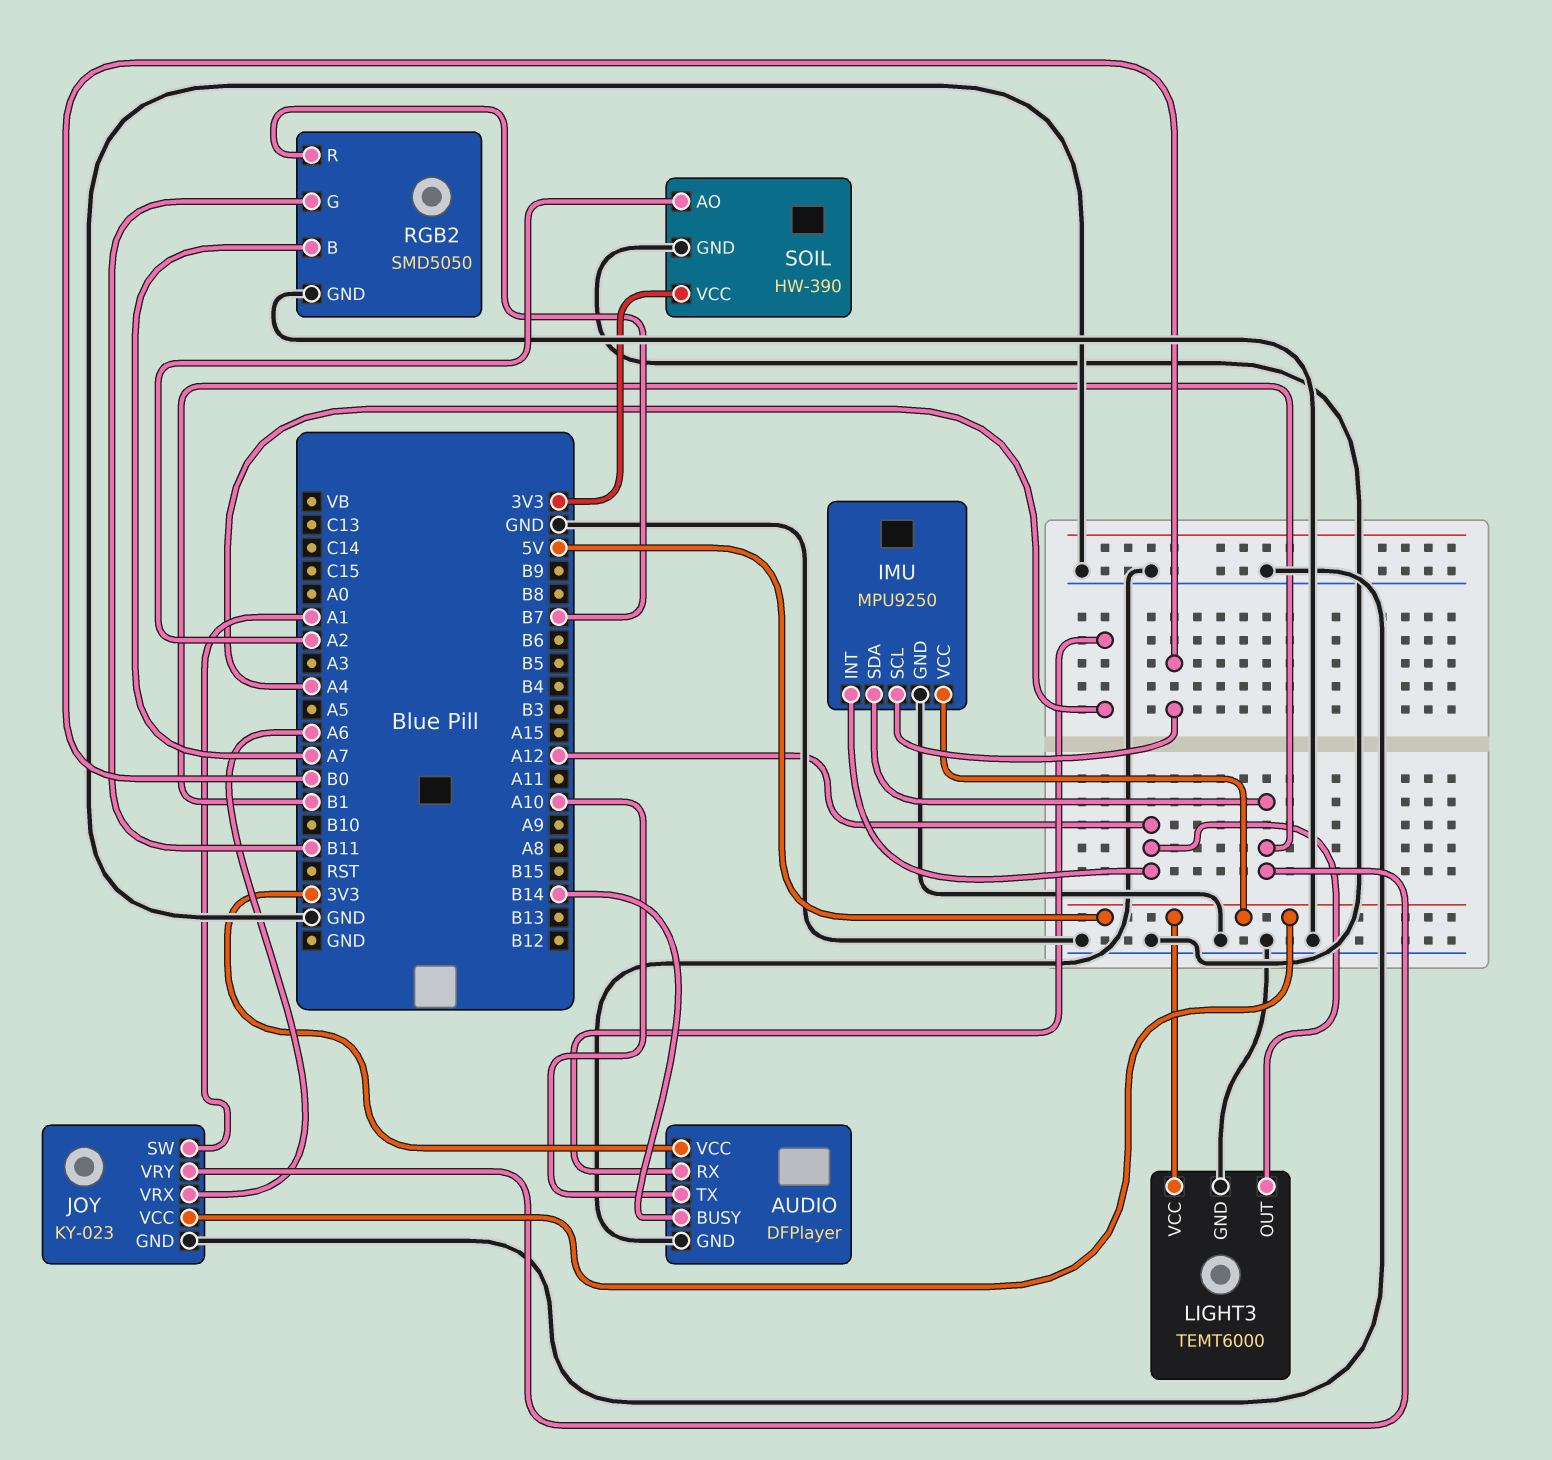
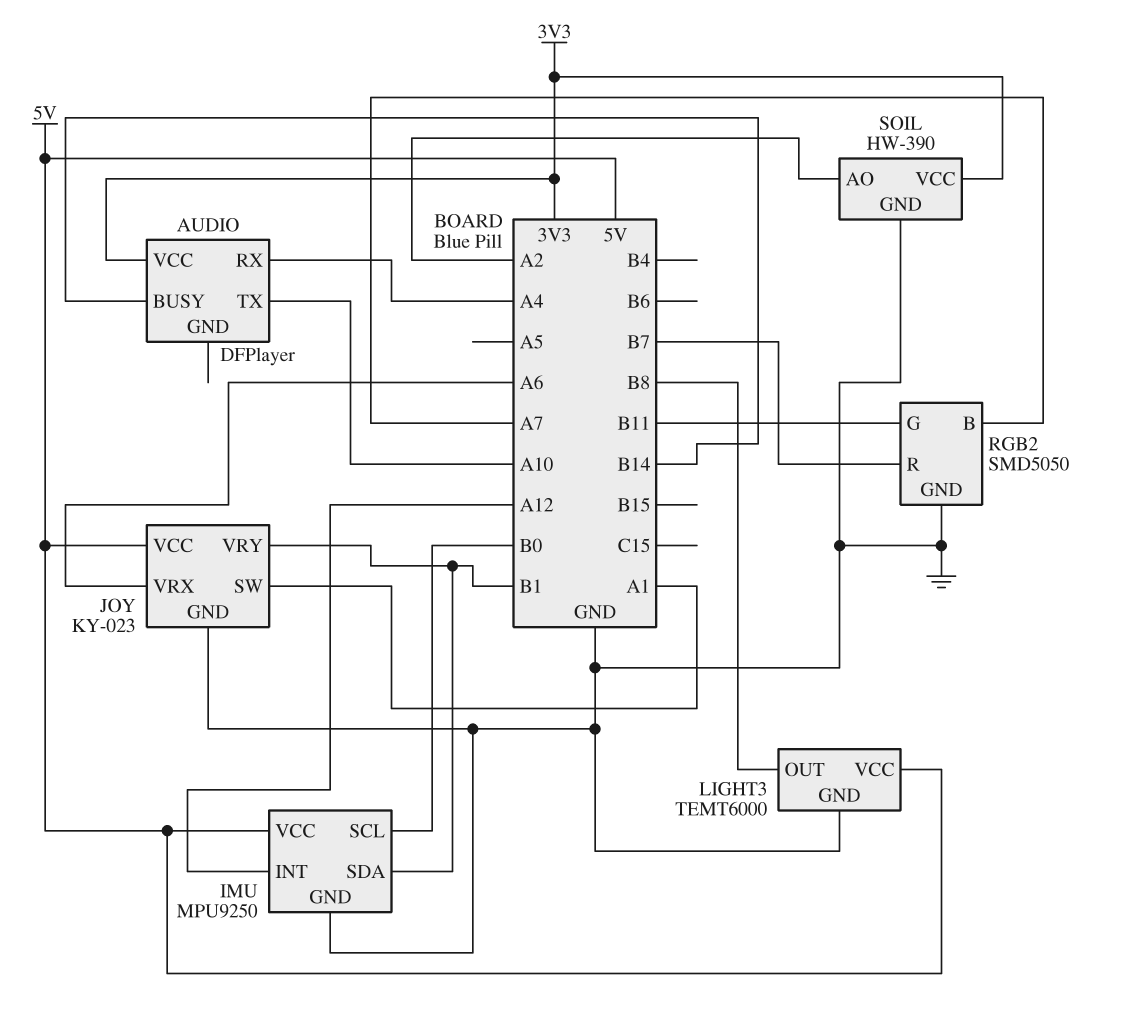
AUDIO pin GND: GND -> none
LIGHT3 pin OUT: A12 -> B8

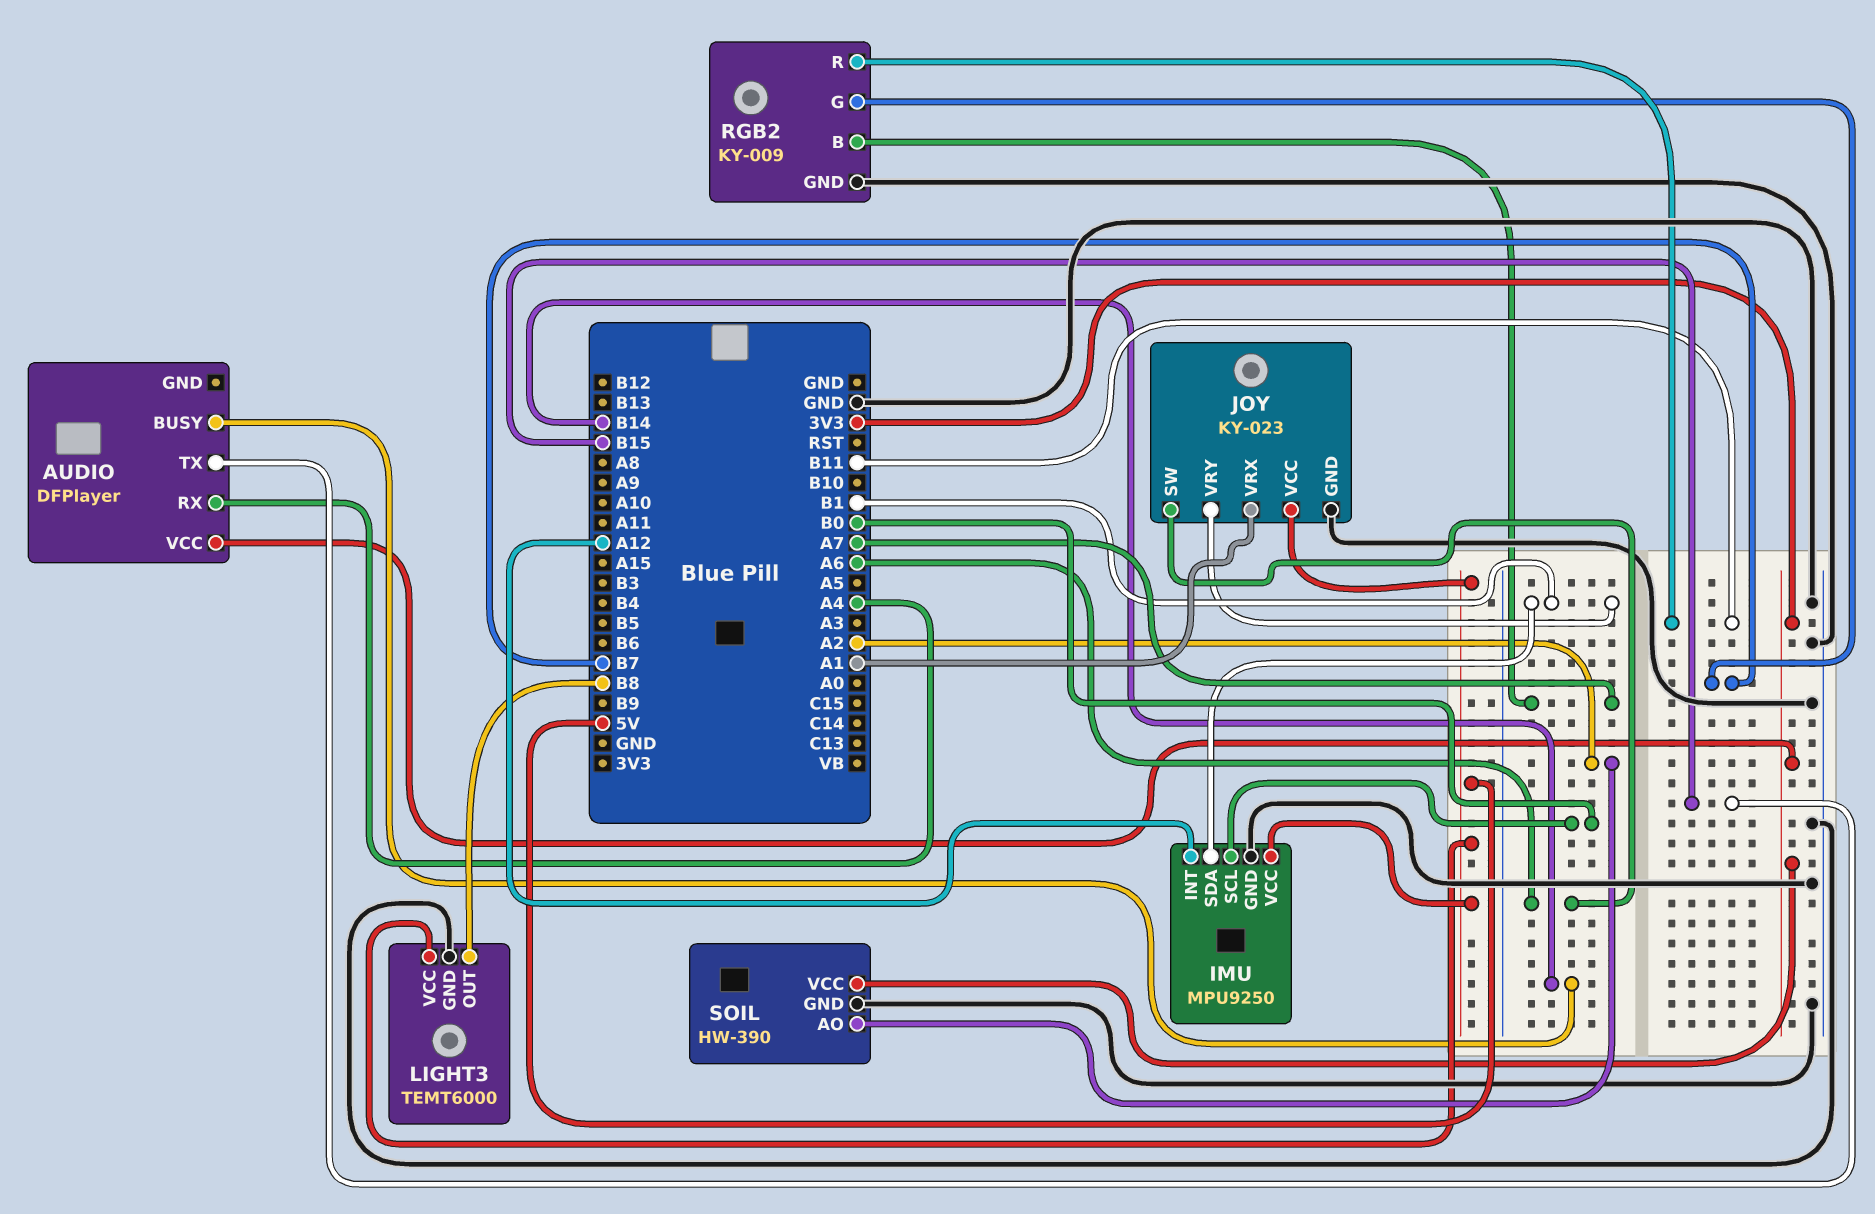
AUDIO pin TX: A10 -> B15
JOY pin SW: A1 -> A6
JOY pin VRX: A6 -> A1
RGB2: SMD5050 -> KY-009
RGB2 pin G: B11 -> B7
RGB2 pin R: B7 -> B11

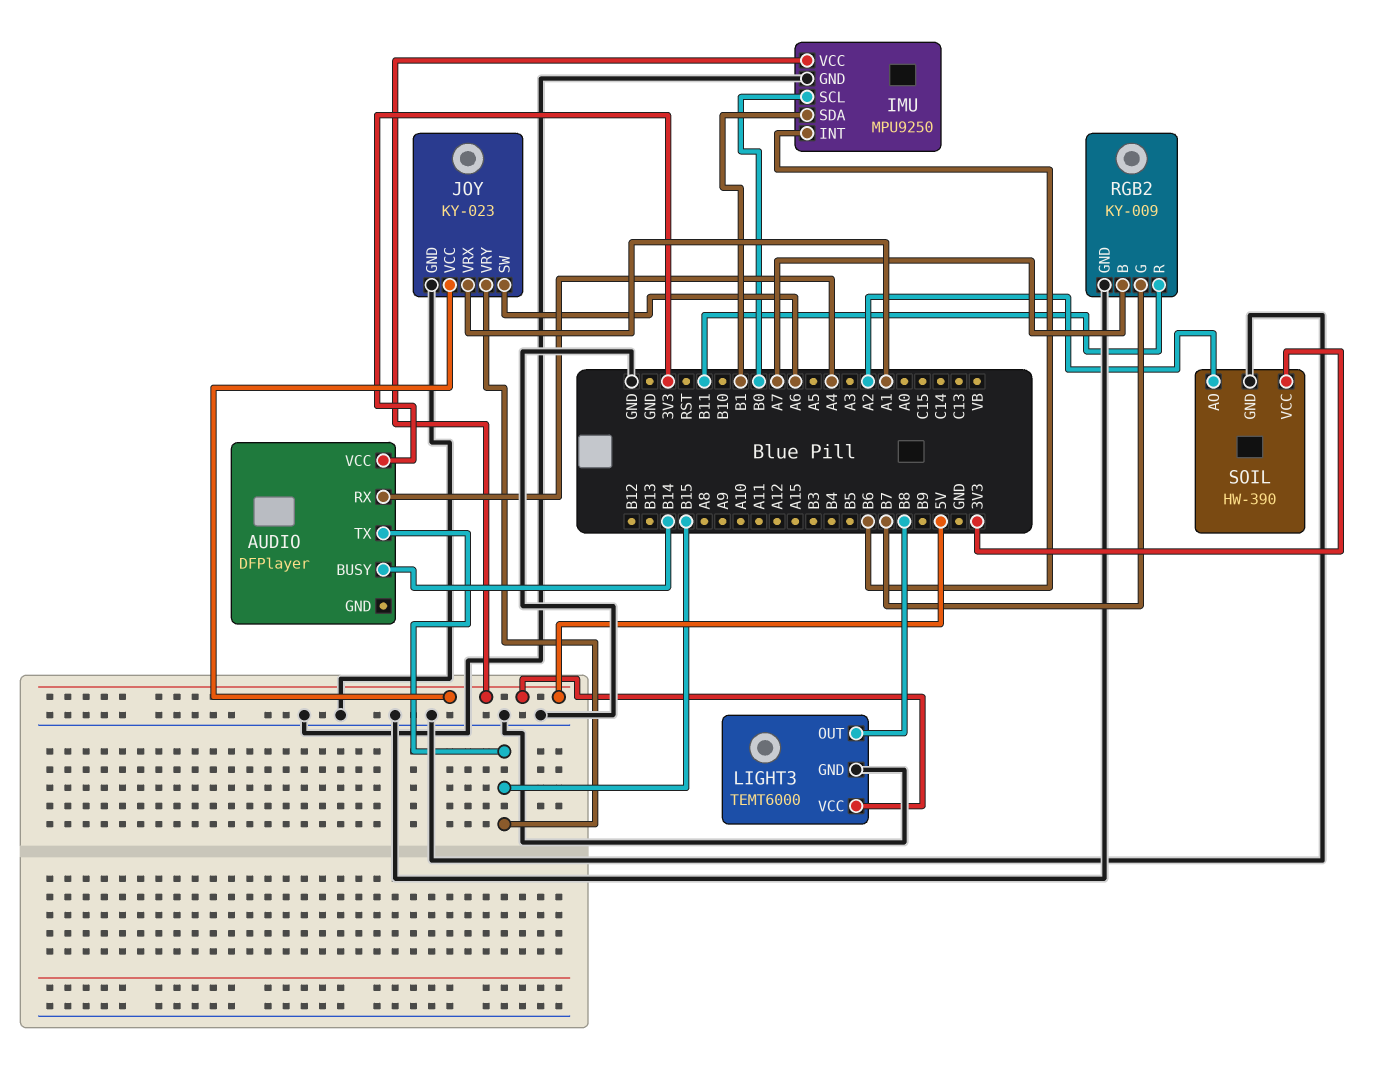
IMU pin INT: A12 -> B6
JOY pin VRY: B1 -> B15

